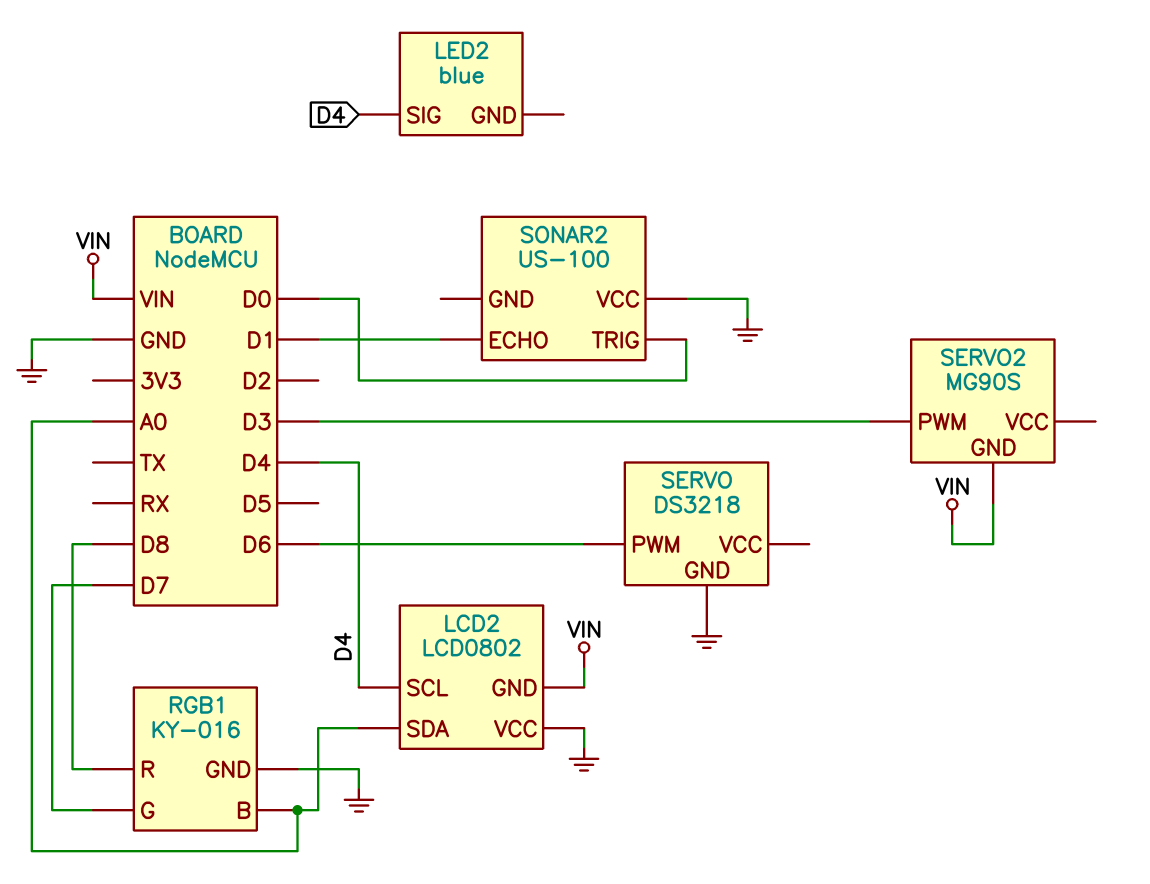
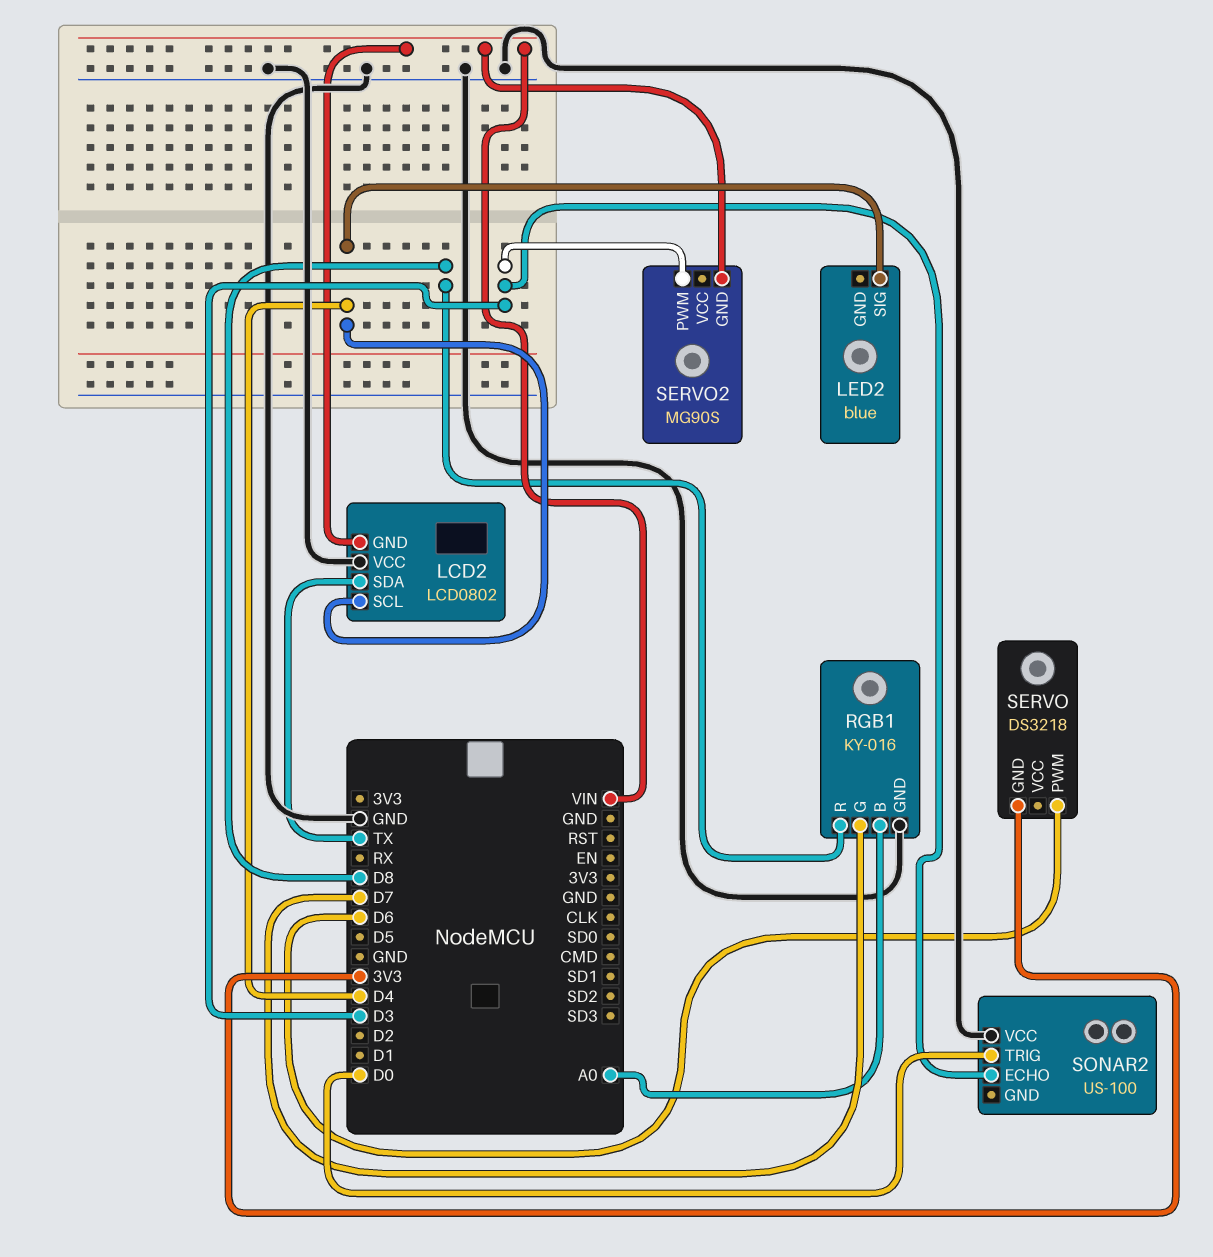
LCD2 pin SDA: A0 -> TX
SERVO pin GND: GND -> 3V3
SONAR2 pin ECHO: D1 -> D3

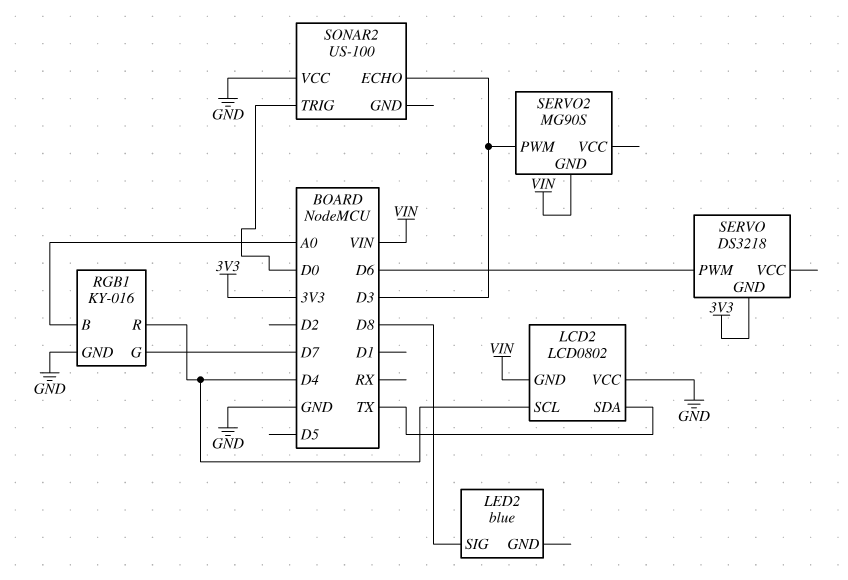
LED2 pin SIG: D4 -> D8
RGB1 pin R: D8 -> D4

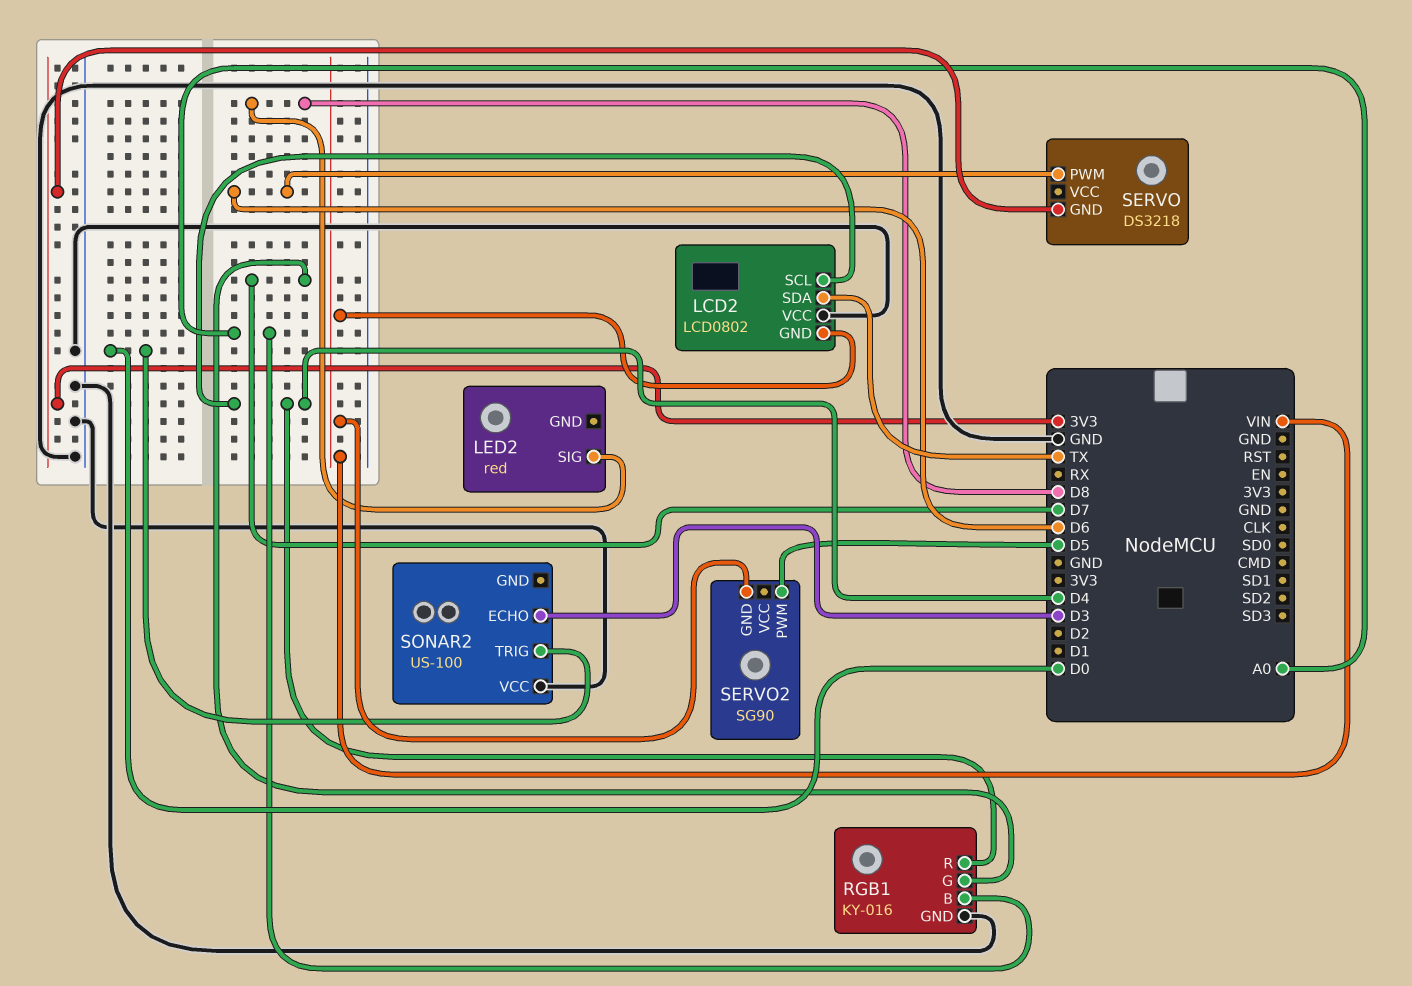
LED2: blue -> red
SERVO2: MG90S -> SG90
SERVO2 pin PWM: D3 -> D5

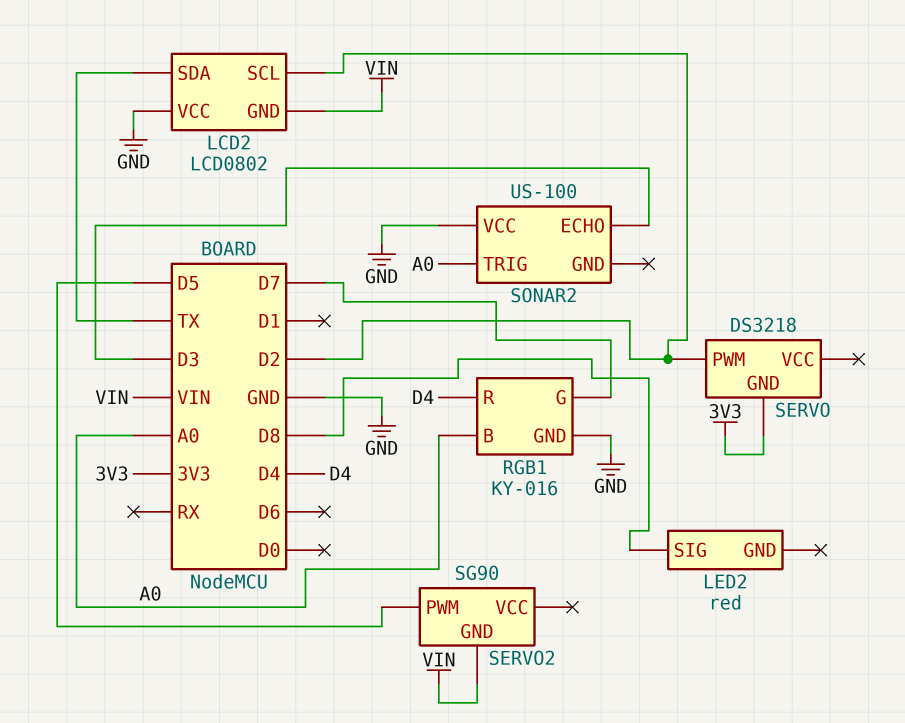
LCD2 pin SCL: D4 -> D2
SERVO pin PWM: D6 -> D2
SONAR2 pin TRIG: D0 -> A0

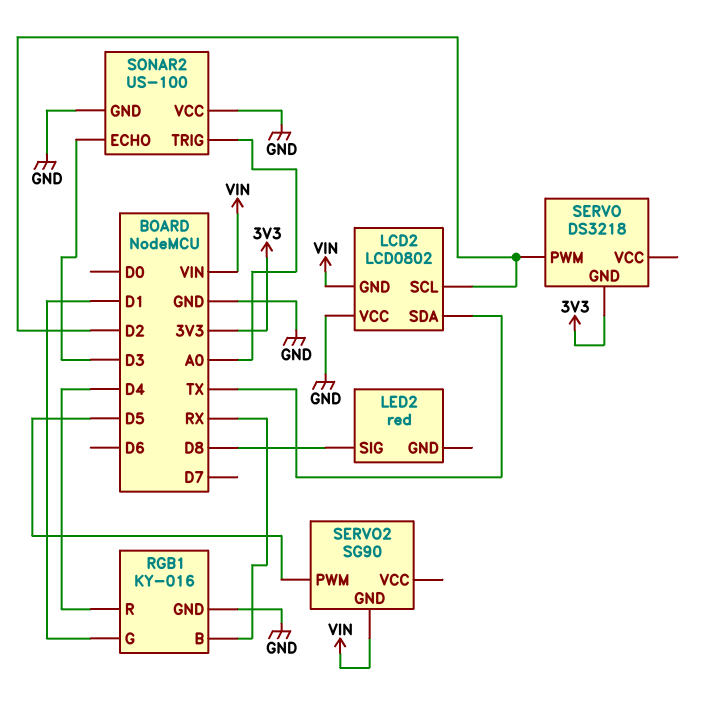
RGB1 pin B: A0 -> RX
RGB1 pin G: D7 -> D1
SONAR2 pin GND: none -> GND

